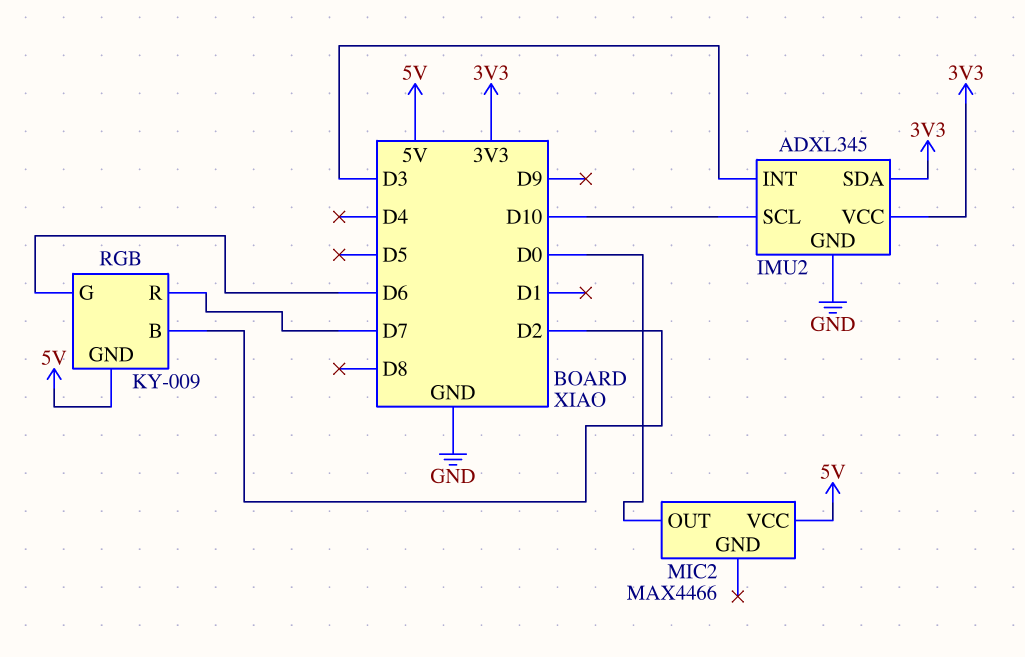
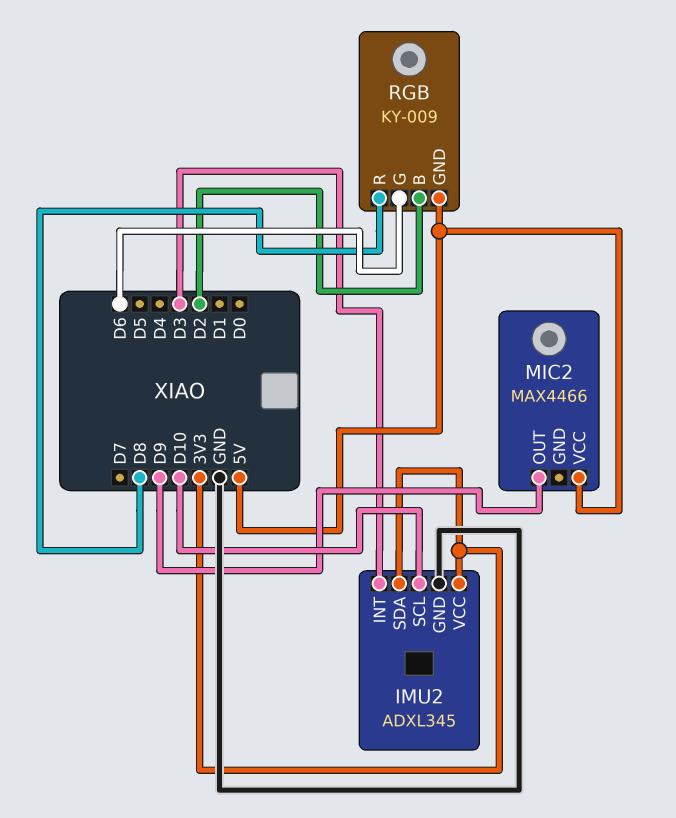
MIC2 pin OUT: D0 -> D9
RGB pin R: D7 -> D8

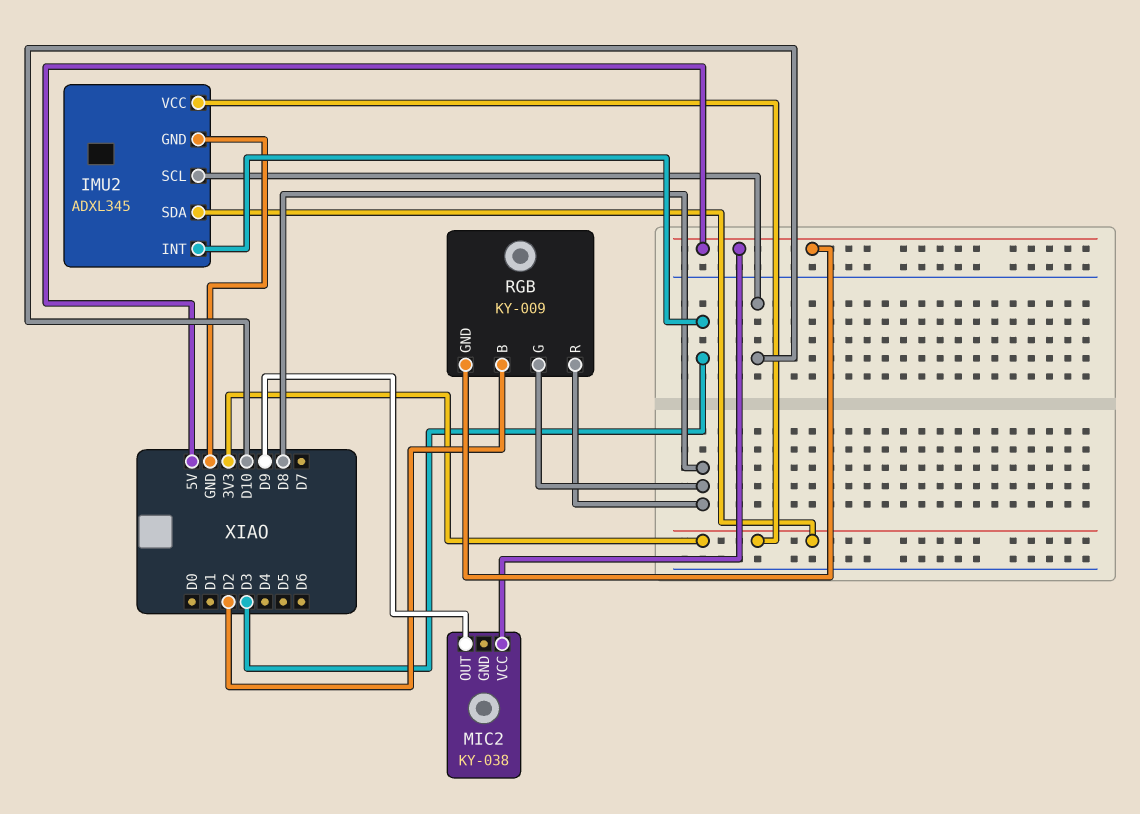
MIC2: MAX4466 -> KY-038
RGB pin G: D6 -> D8

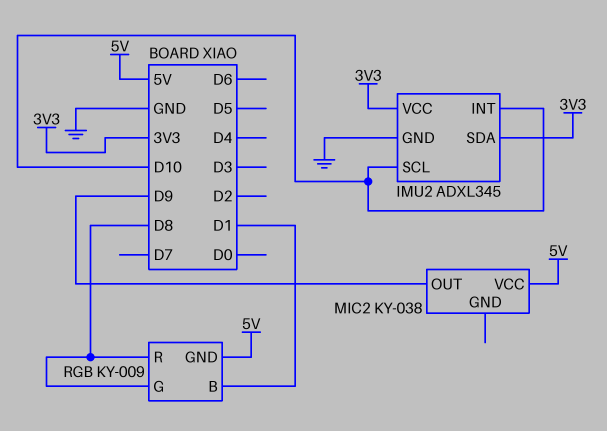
IMU2 pin INT: D3 -> D10
RGB pin B: D2 -> D1

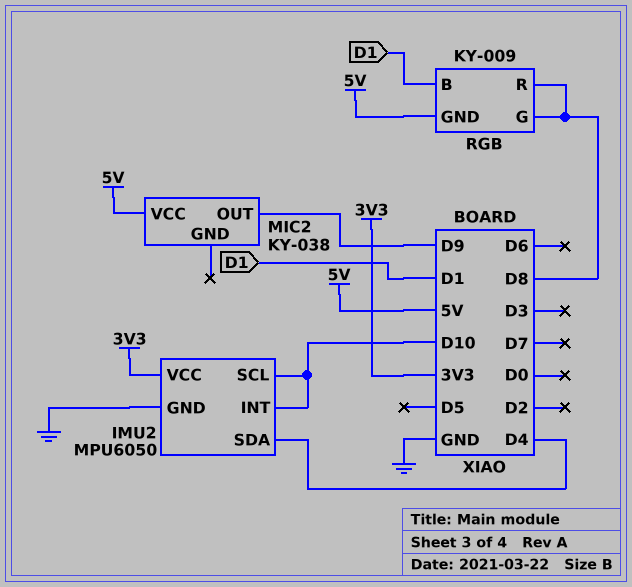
IMU2: ADXL345 -> MPU6050
IMU2 pin SDA: 3V3 -> D4

